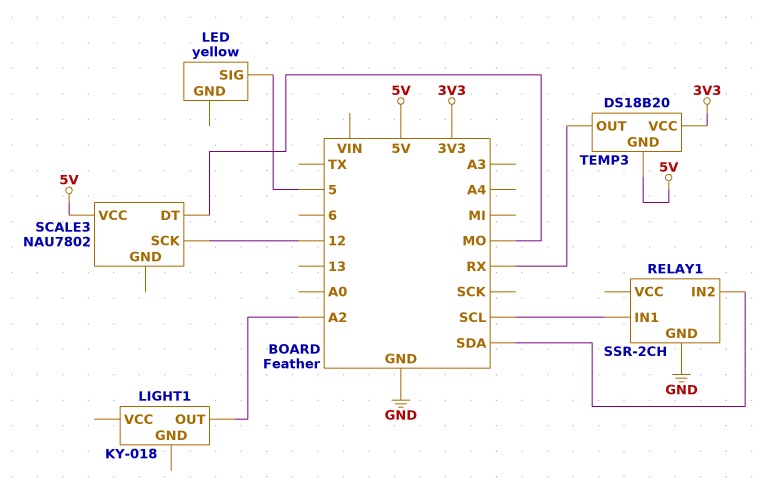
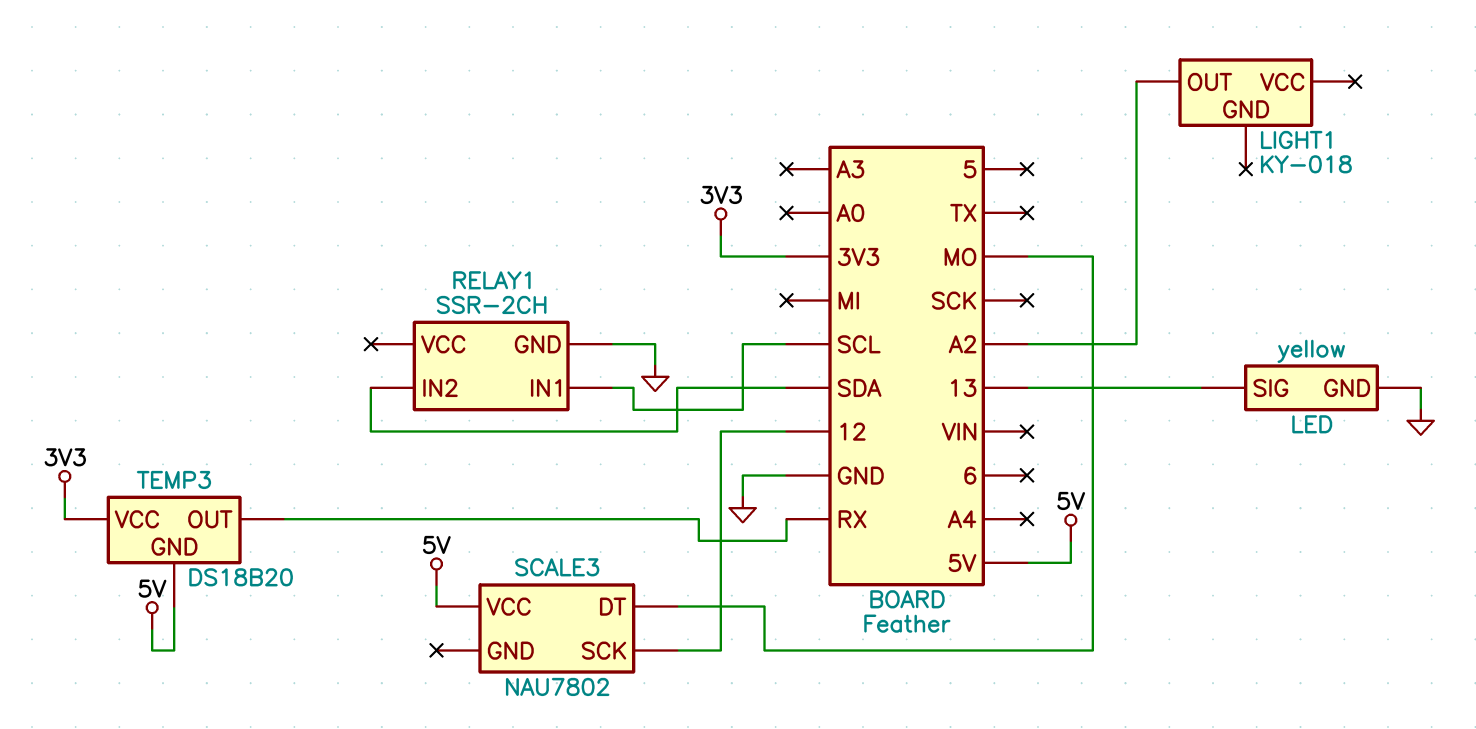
LED pin GND: none -> GND
LED pin SIG: 5 -> 13

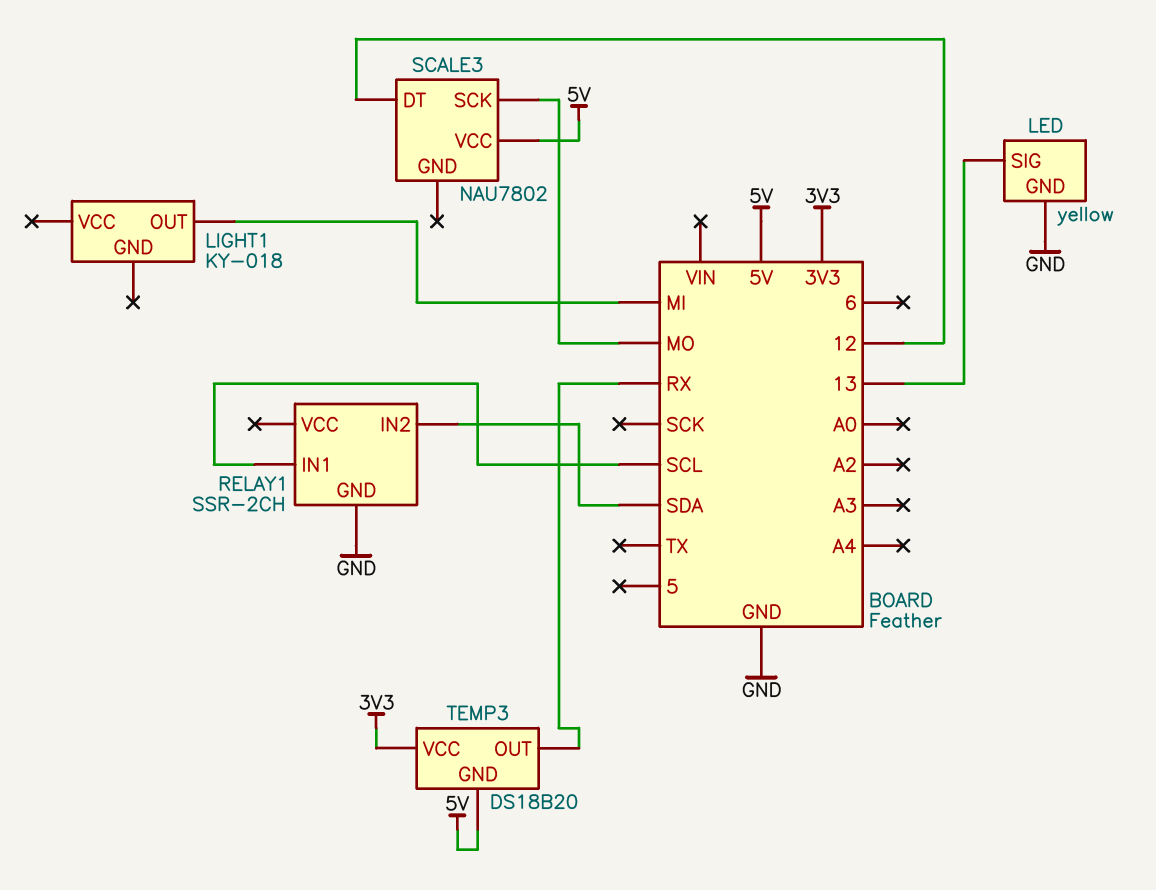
LIGHT1 pin OUT: A2 -> MI
SCALE3 pin DT: MO -> 12
SCALE3 pin SCK: 12 -> MO

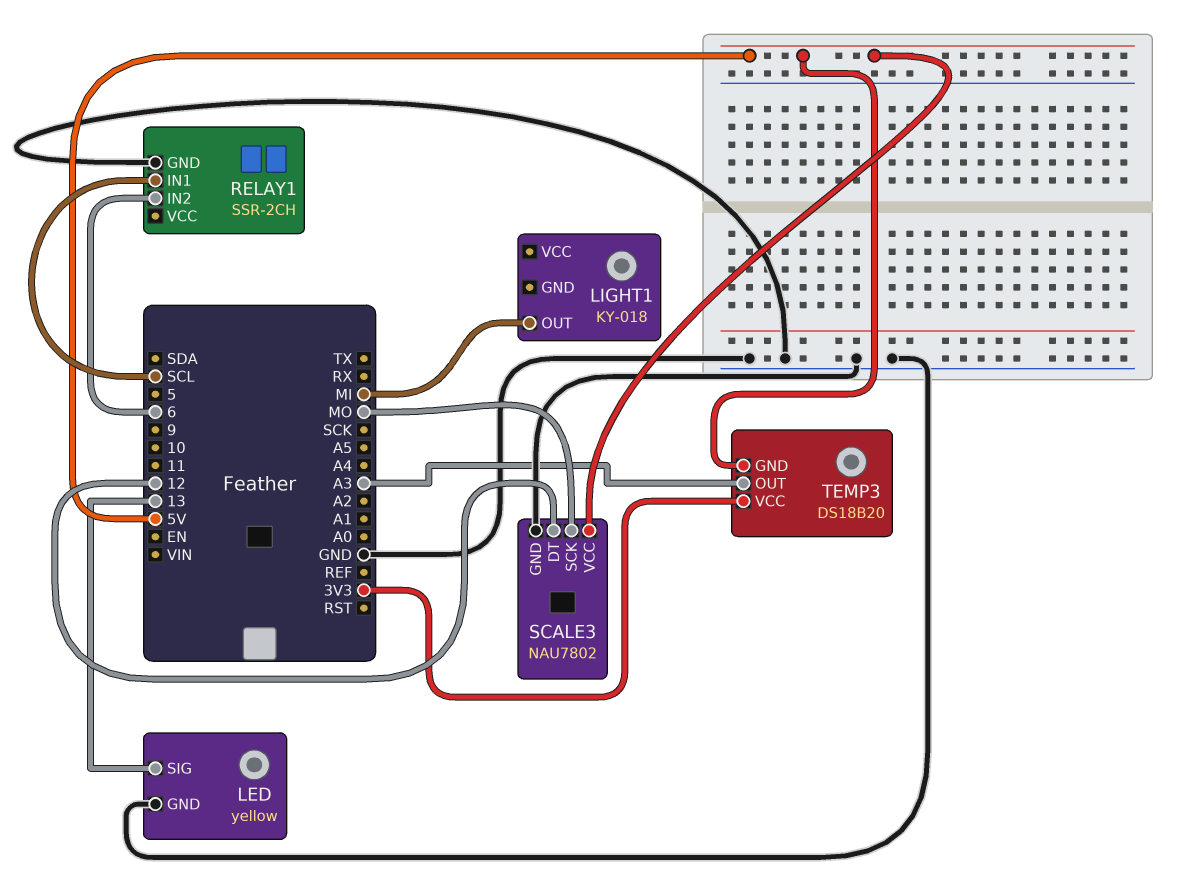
RELAY1 pin IN2: SDA -> 6
SCALE3 pin GND: none -> GND
TEMP3 pin OUT: RX -> A3

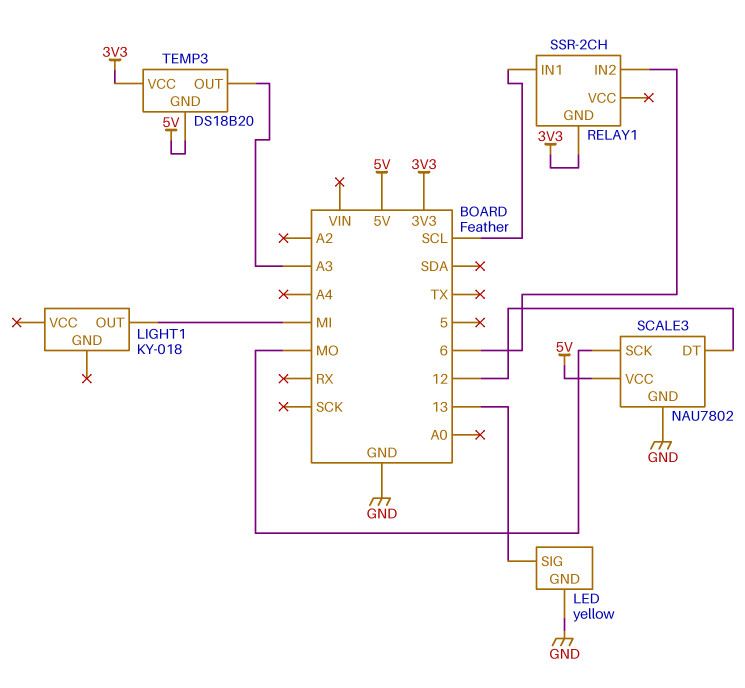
RELAY1 pin GND: GND -> 3V3

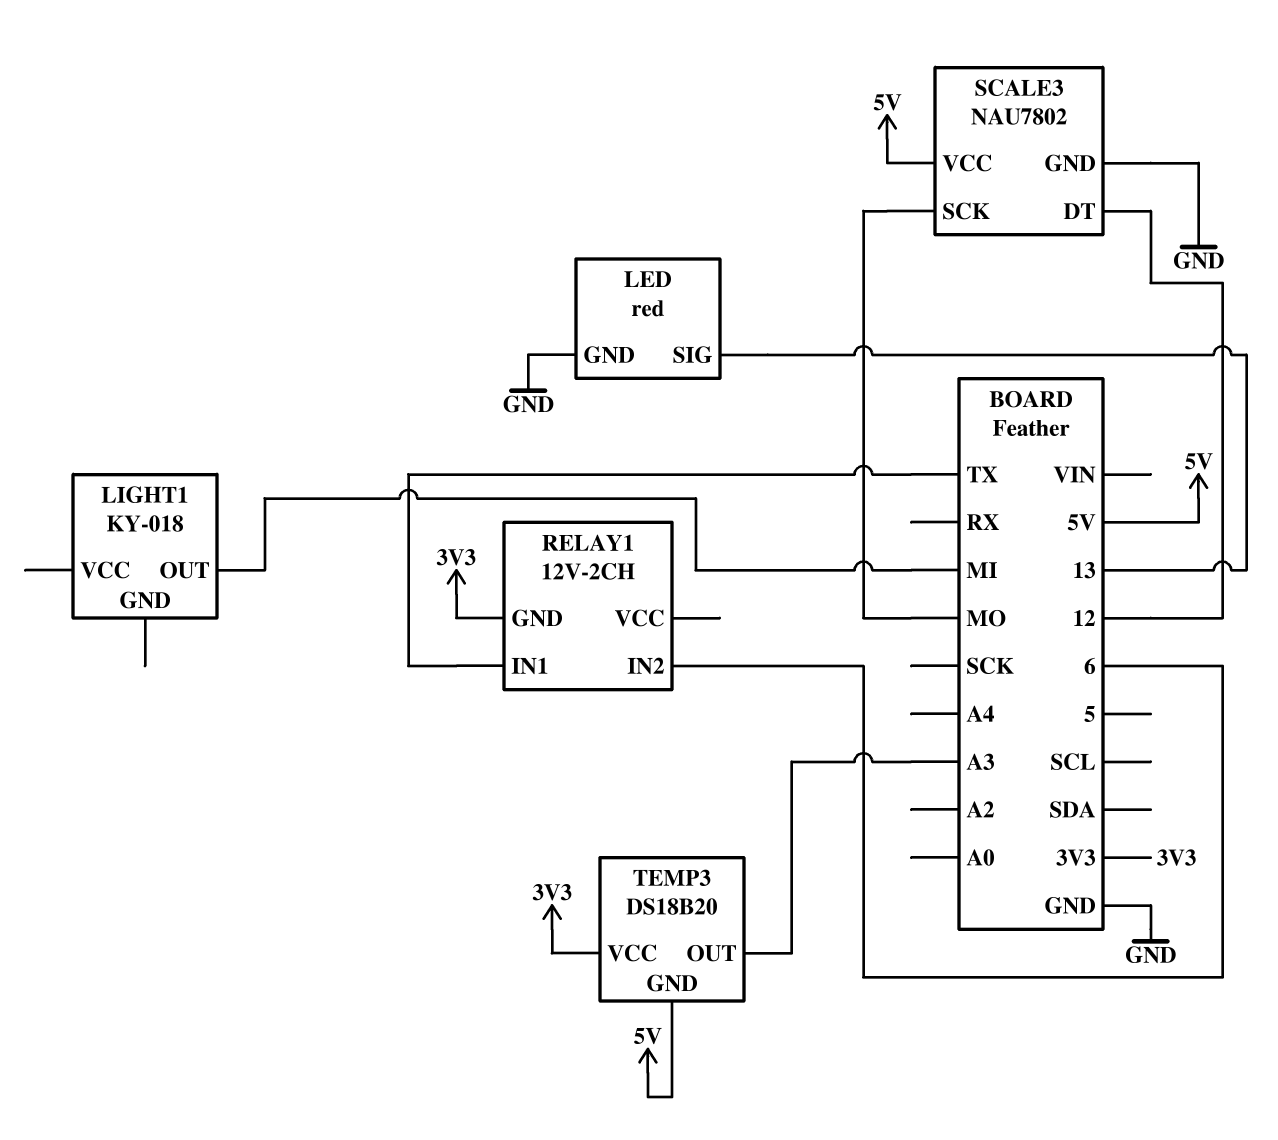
LED: yellow -> red
RELAY1: SSR-2CH -> 12V-2CH
RELAY1 pin IN1: SCL -> TX

